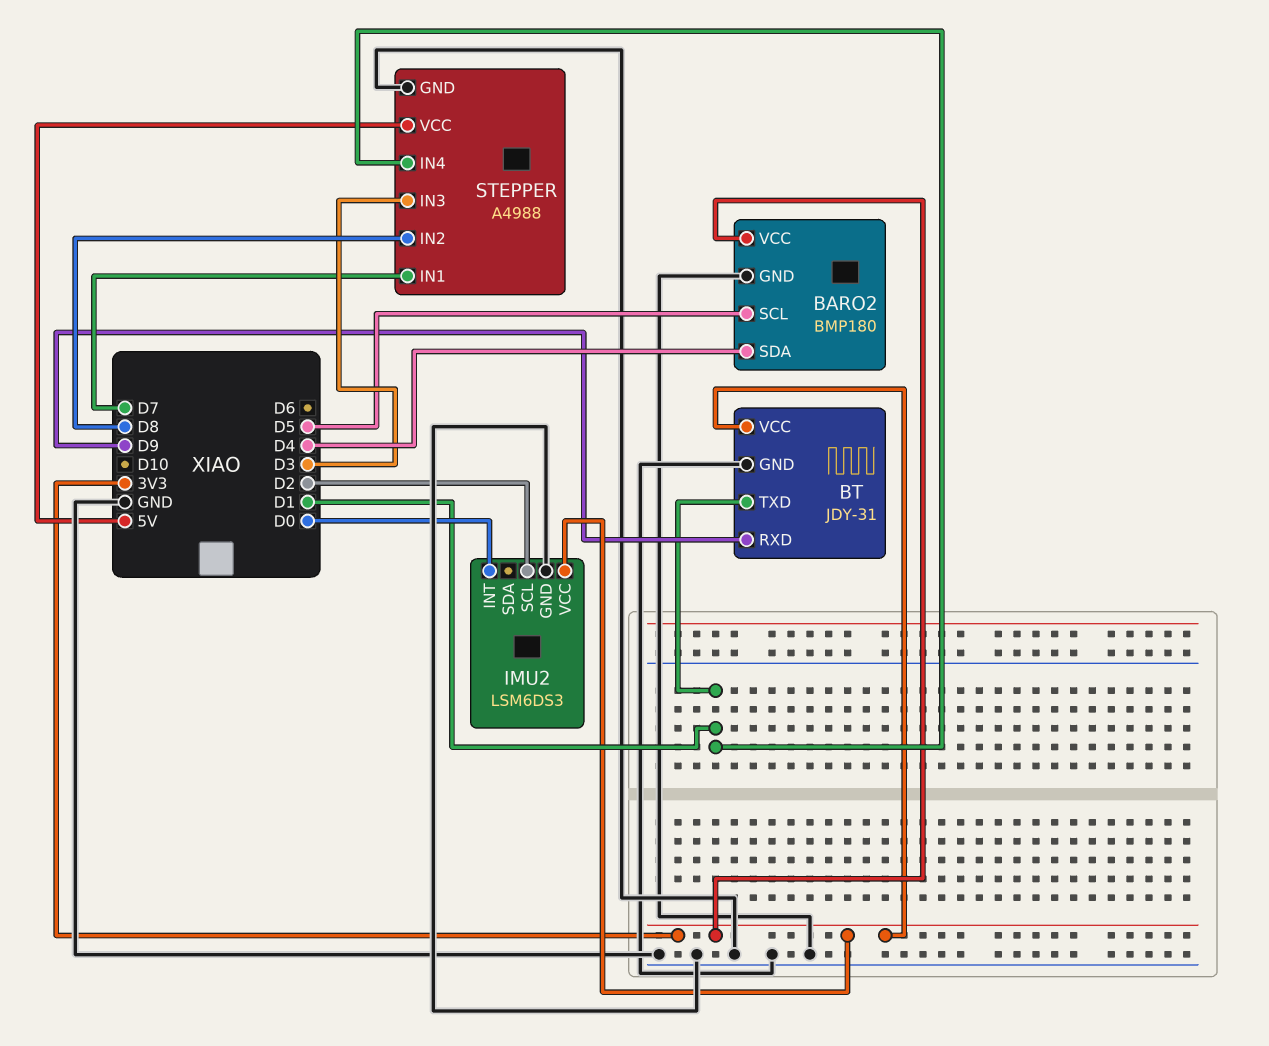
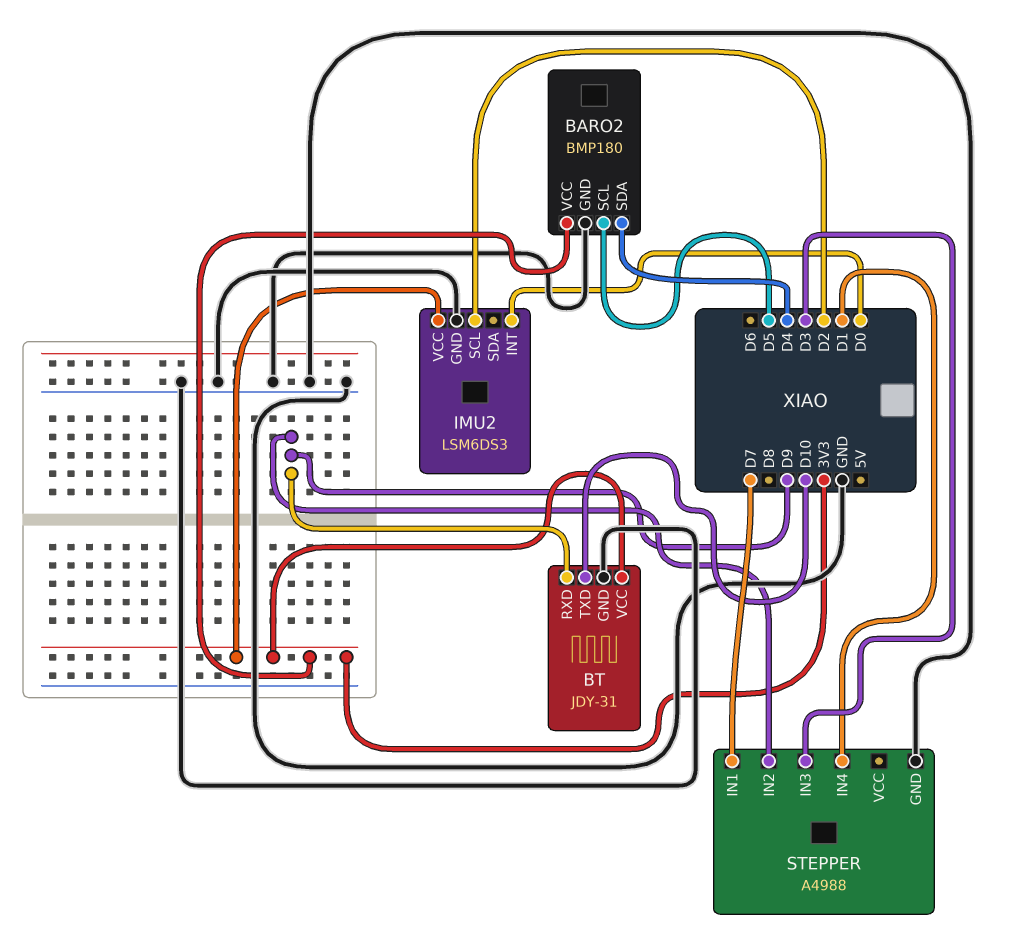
BT pin TXD: D1 -> D10
STEPPER pin IN2: D8 -> D9
STEPPER pin VCC: 5V -> none

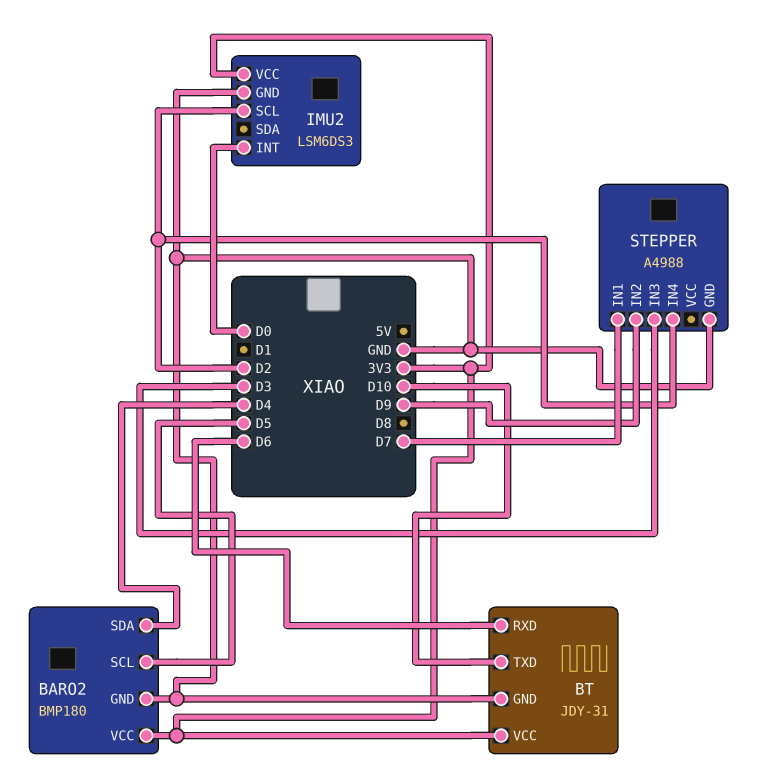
BT pin RXD: D9 -> D6
STEPPER pin IN4: D1 -> D2

